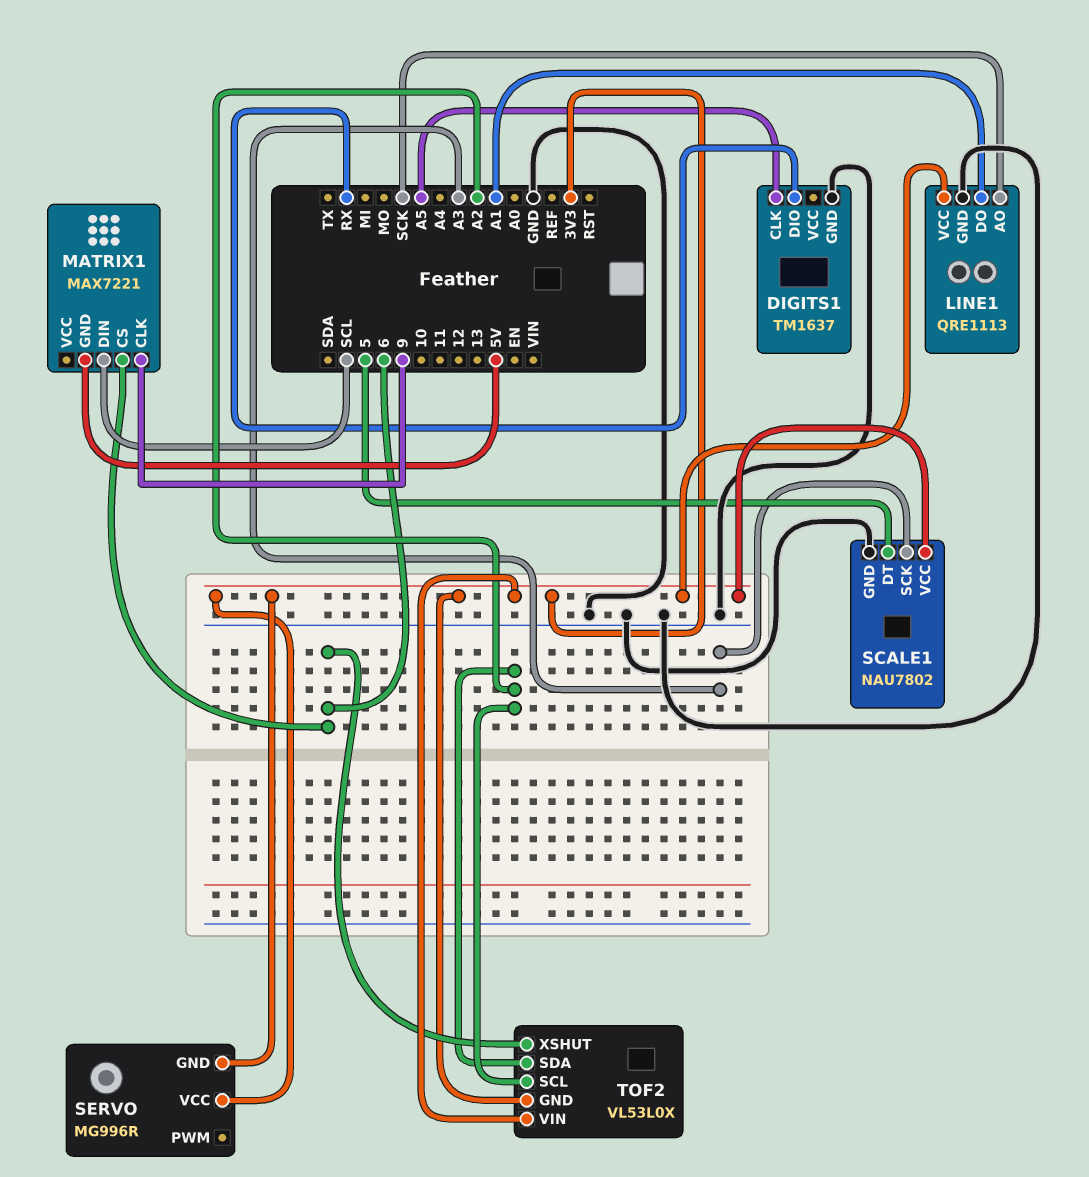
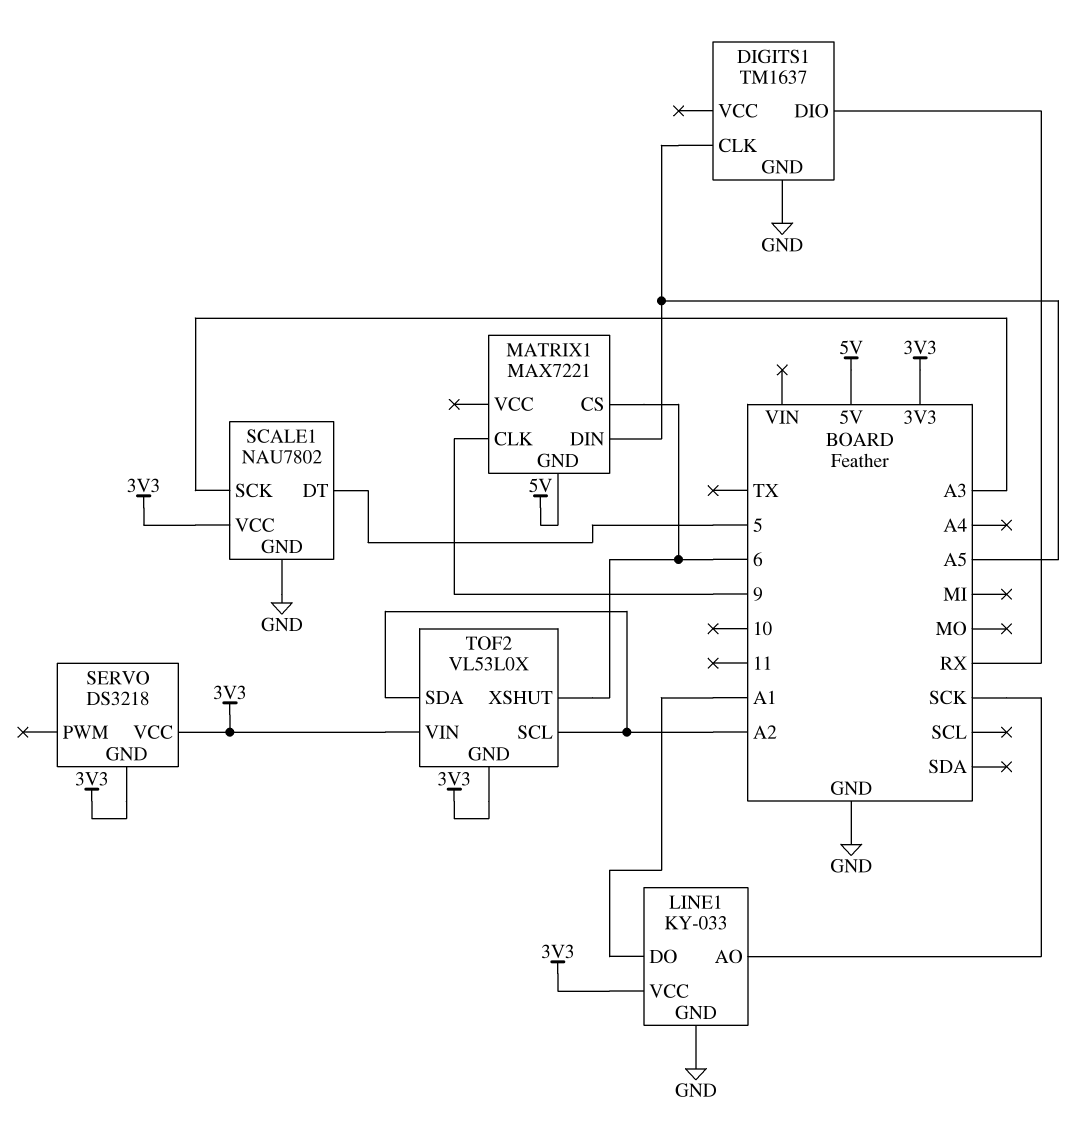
LINE1: QRE1113 -> KY-033
MATRIX1 pin DIN: SCL -> A5
SERVO: MG996R -> DS3218

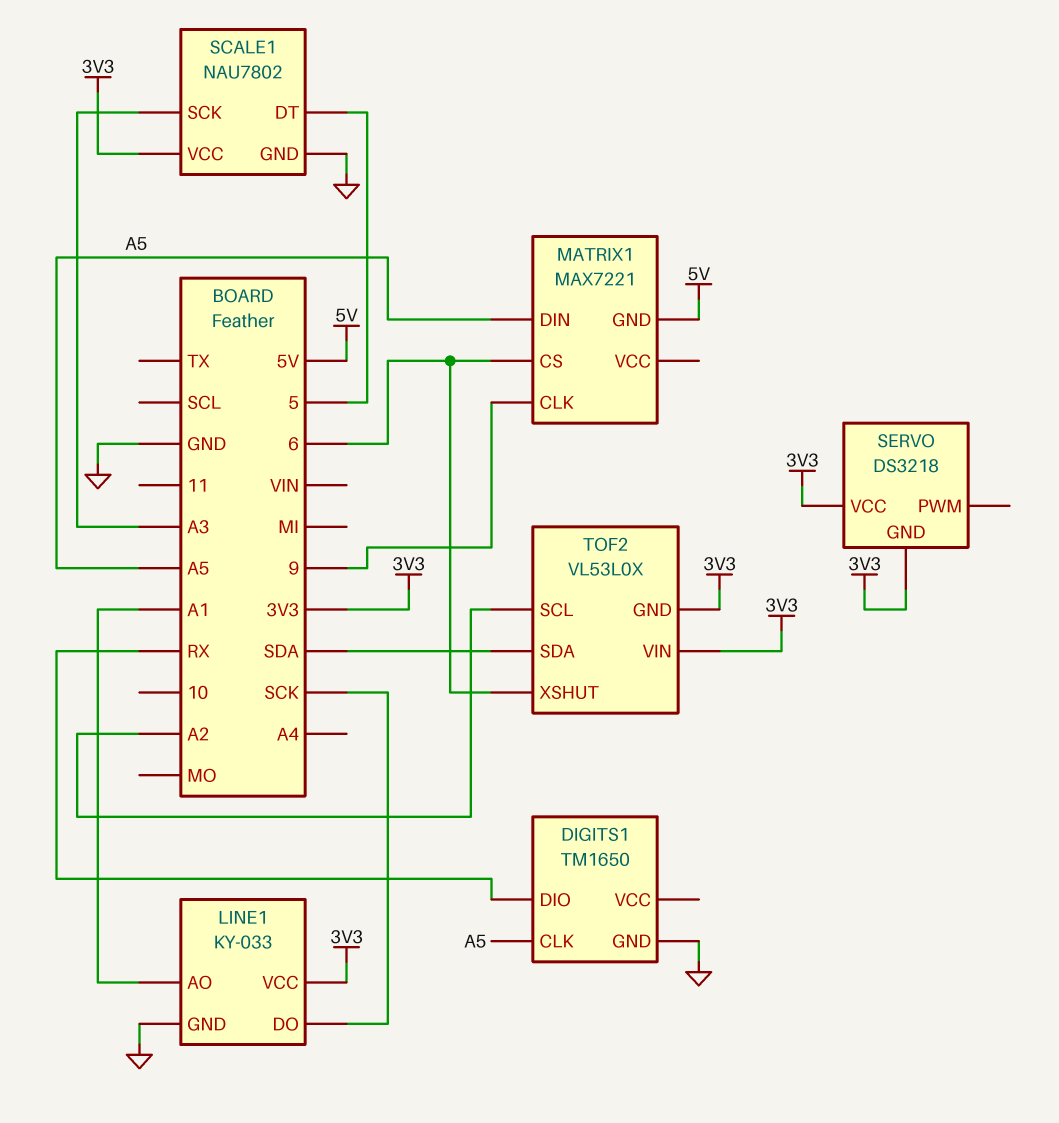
DIGITS1: TM1637 -> TM1650
LINE1 pin AO: SCK -> A1
LINE1 pin DO: A1 -> SCK
TOF2 pin SDA: A2 -> SDA

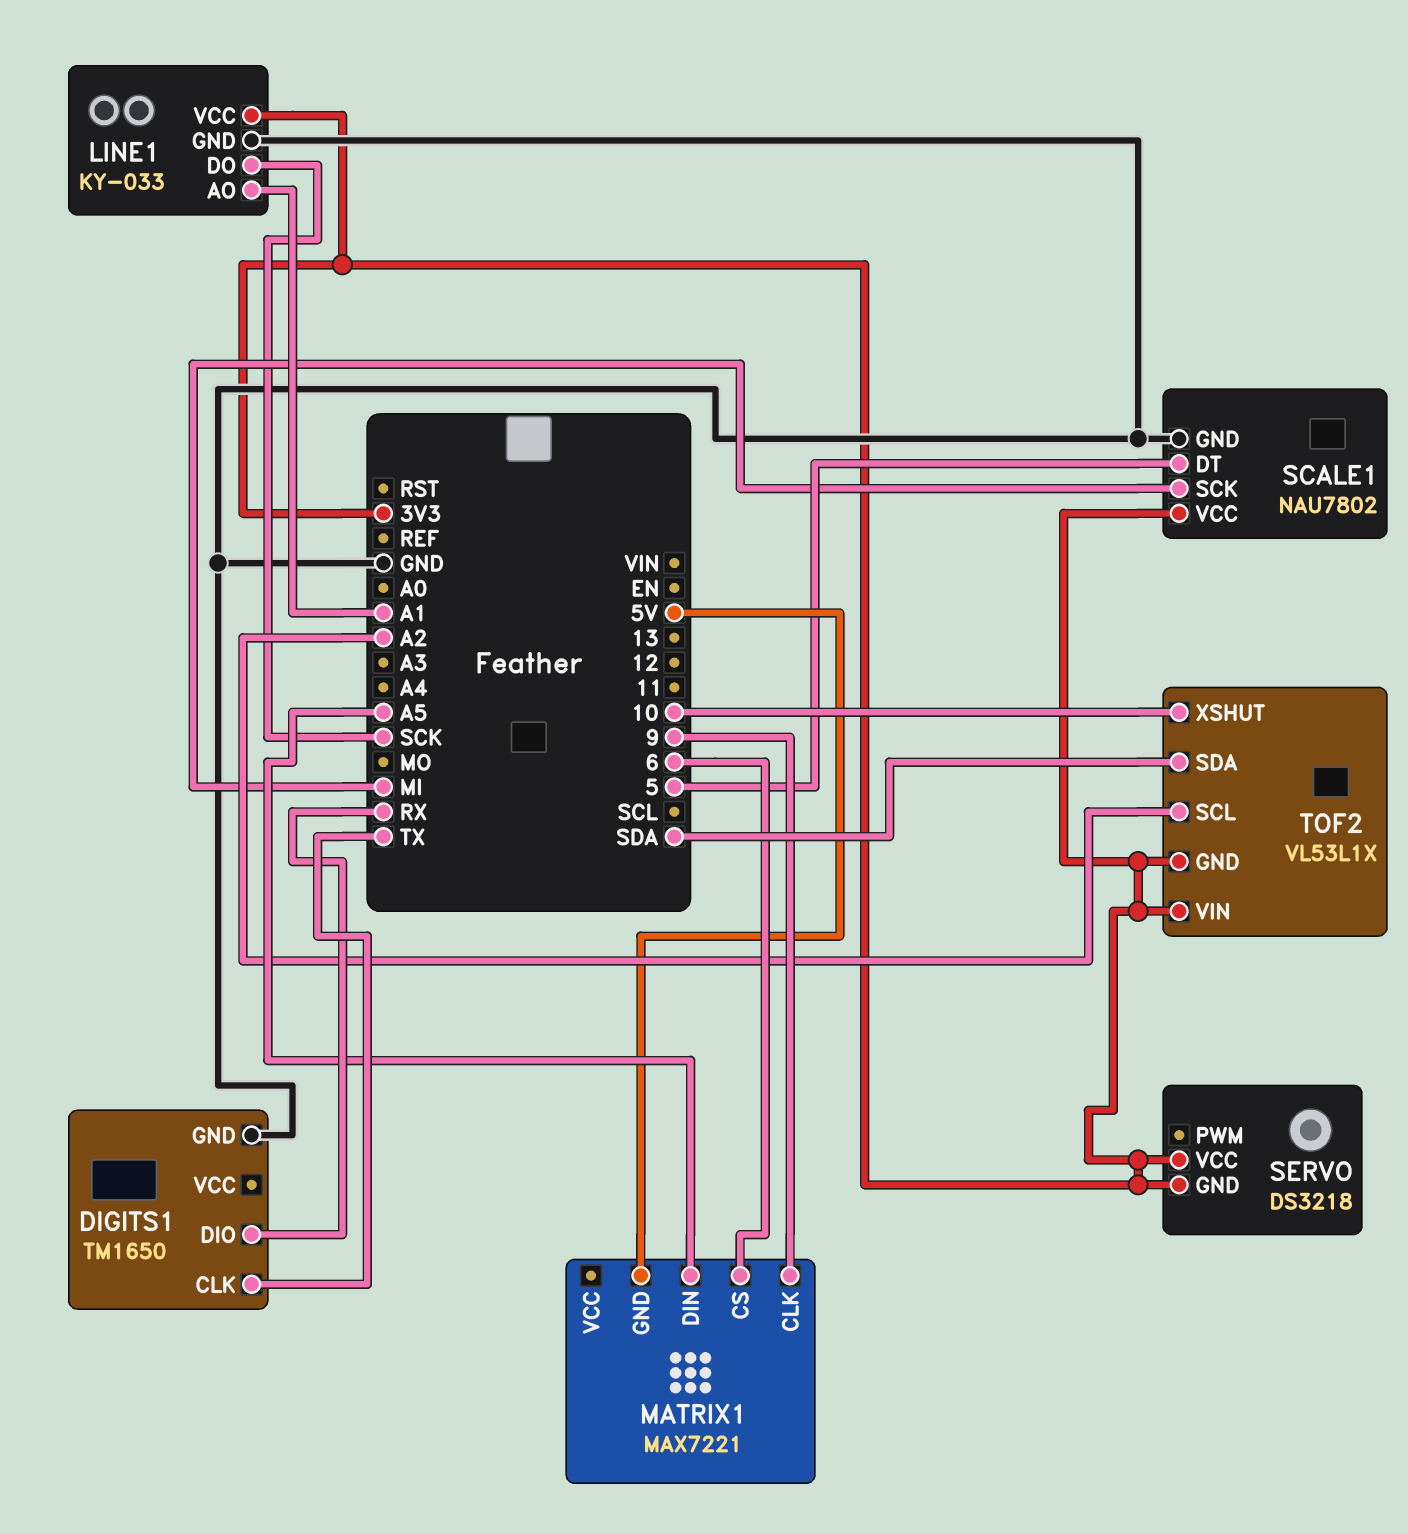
DIGITS1 pin CLK: A5 -> TX
SCALE1 pin SCK: A3 -> MI
TOF2: VL53L0X -> VL53L1X
TOF2 pin XSHUT: 6 -> 10

